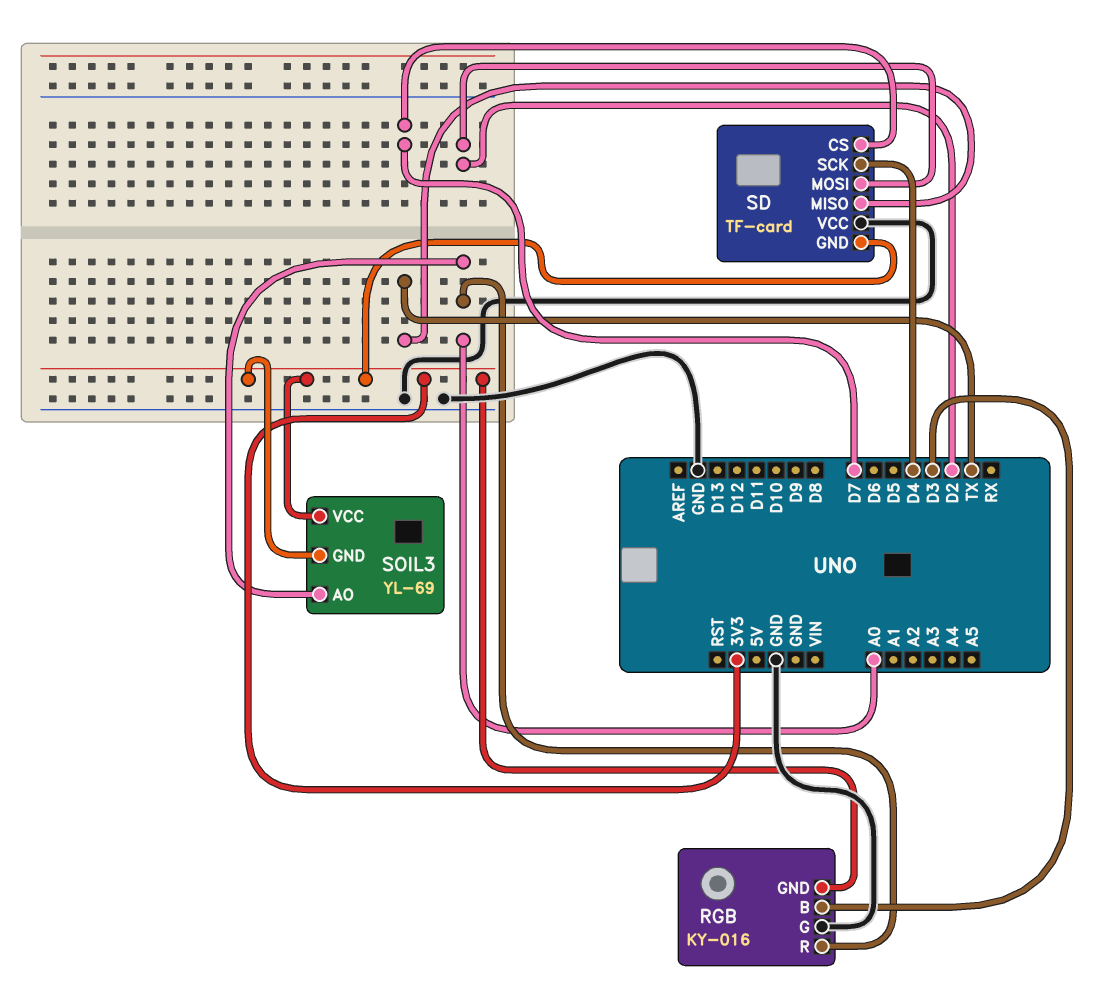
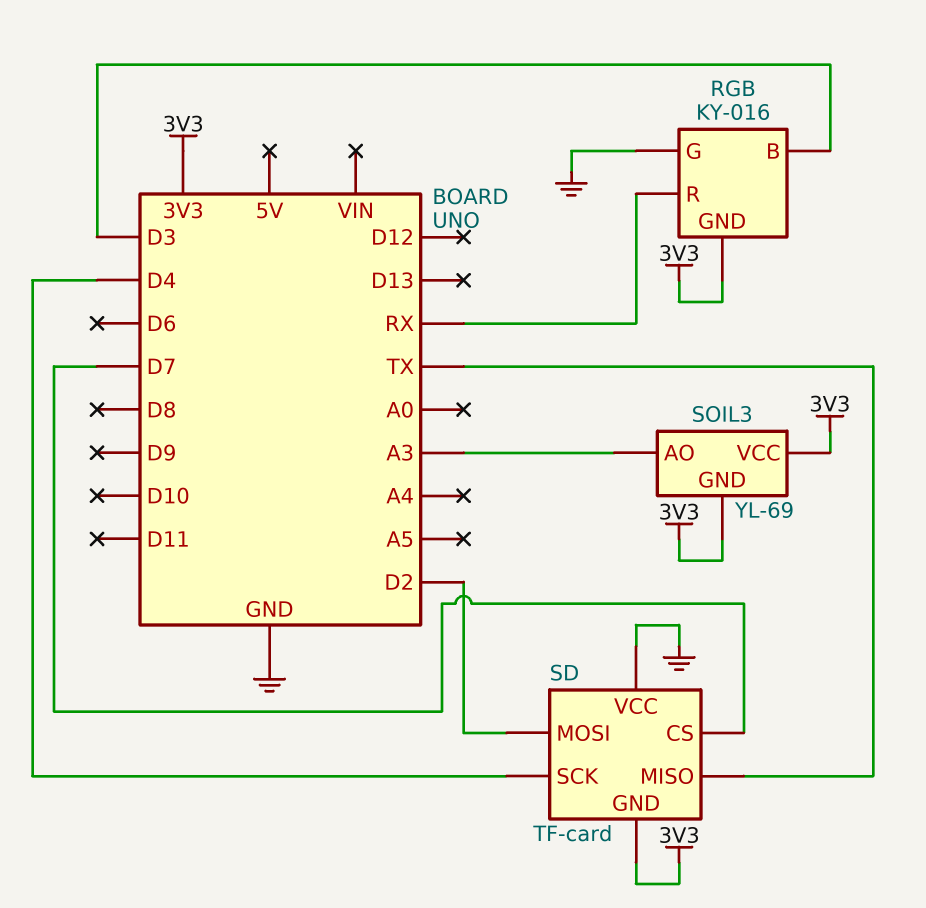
RGB pin R: A0 -> RX
SOIL3 pin AO: A0 -> A3

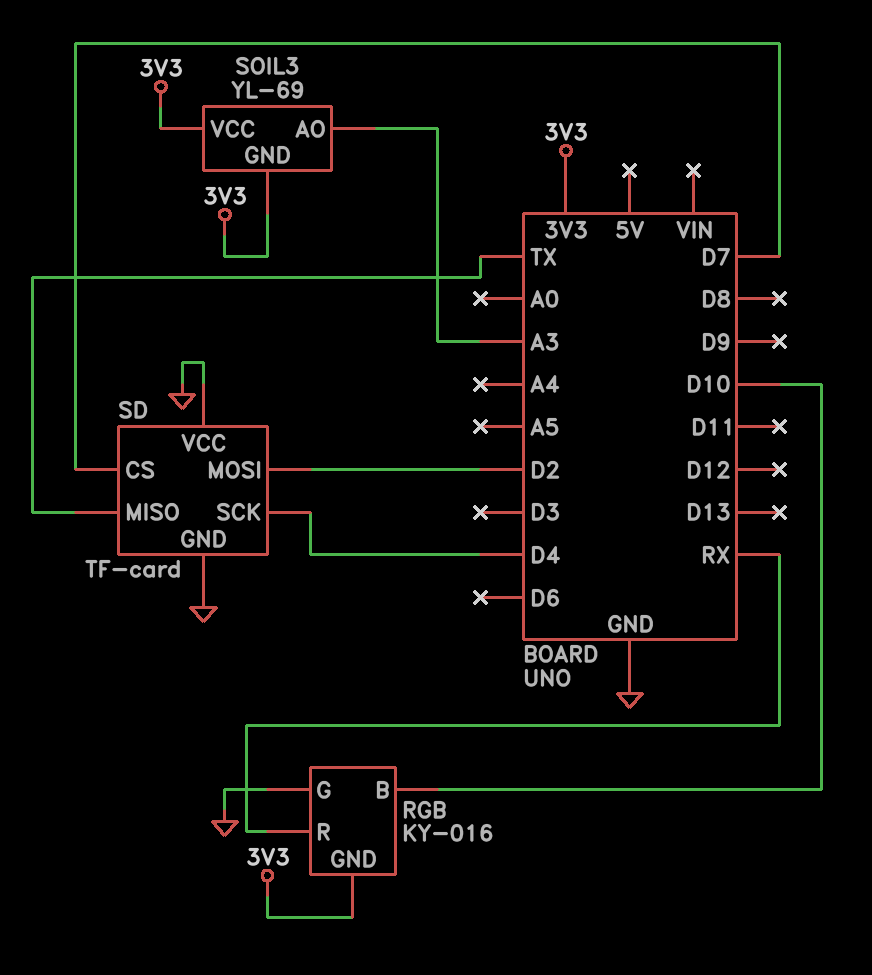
RGB pin B: D3 -> D10
SD pin GND: 3V3 -> GND

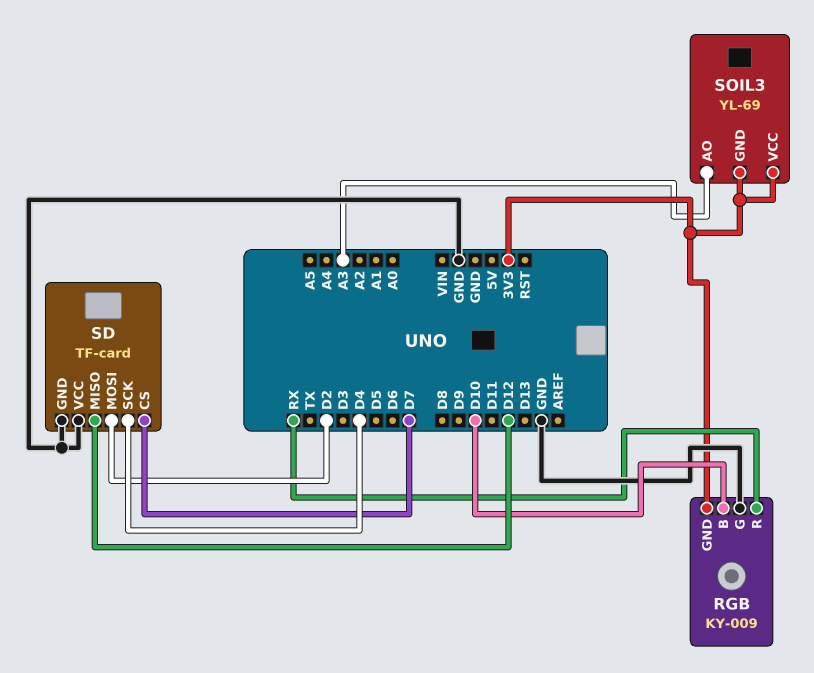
RGB: KY-016 -> KY-009
SD pin MISO: TX -> D12

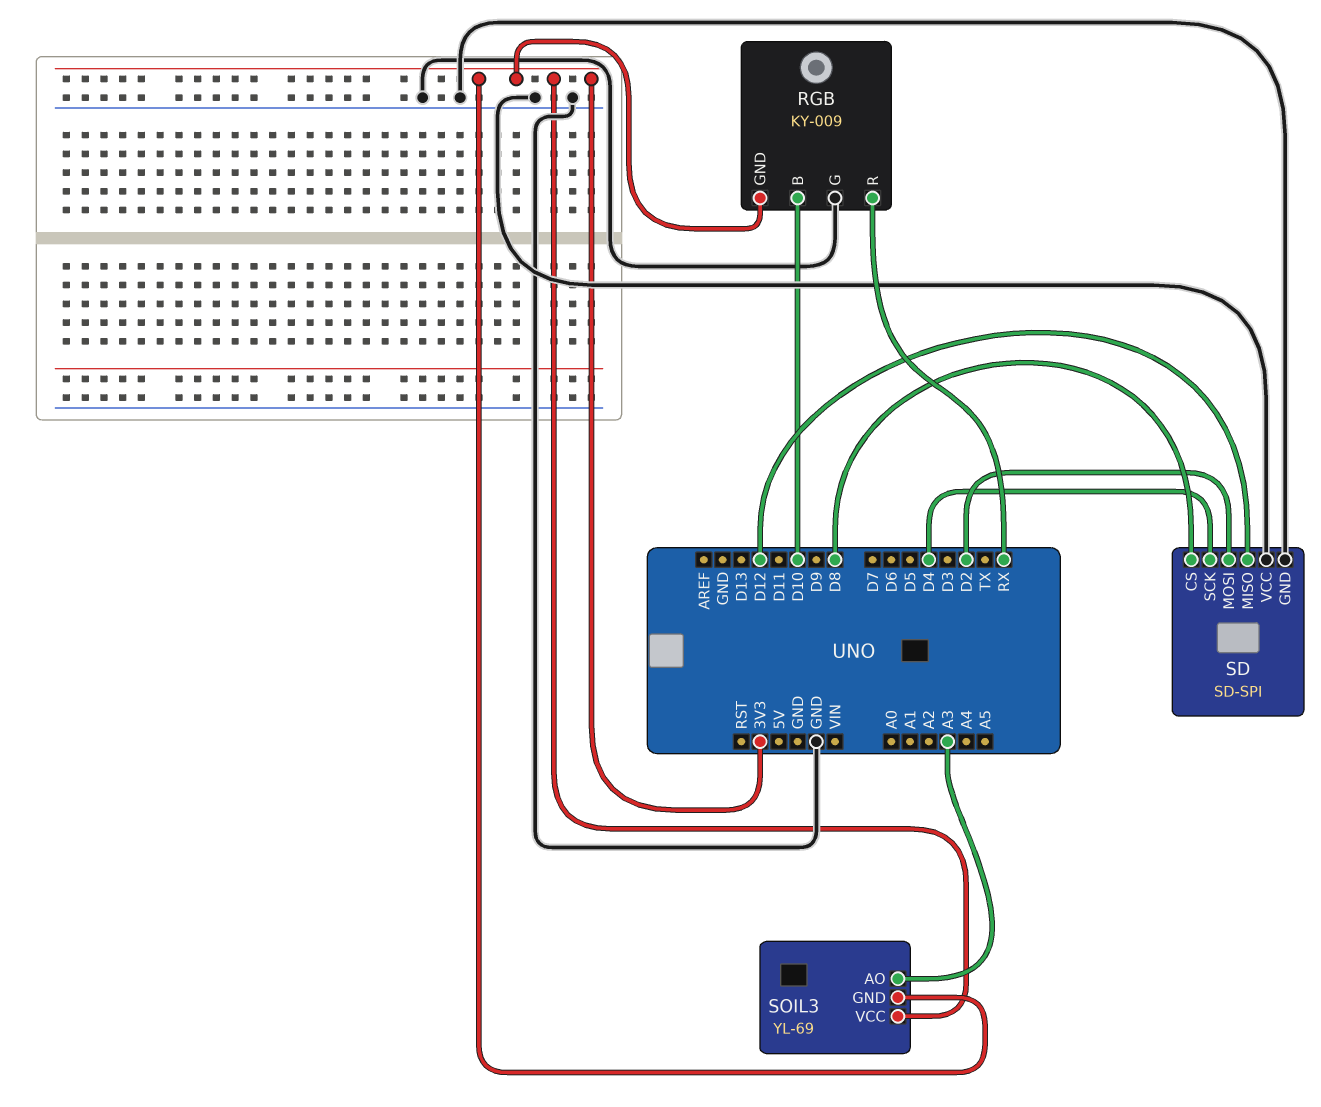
SD: TF-card -> SD-SPI
SD pin CS: D7 -> D8

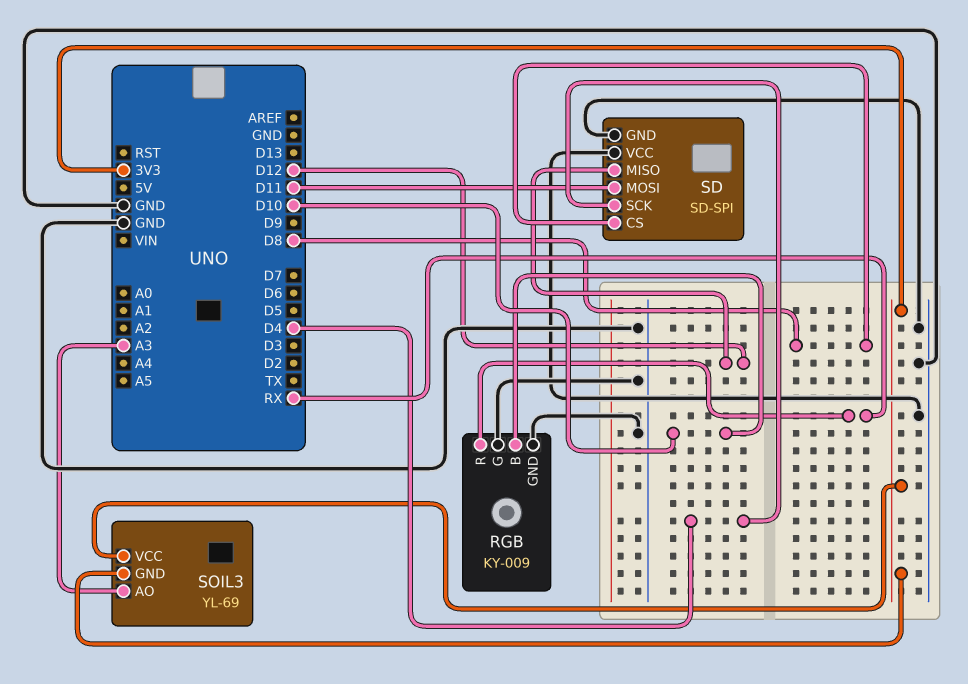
RGB pin GND: 3V3 -> GND
SD pin MOSI: D2 -> D11

